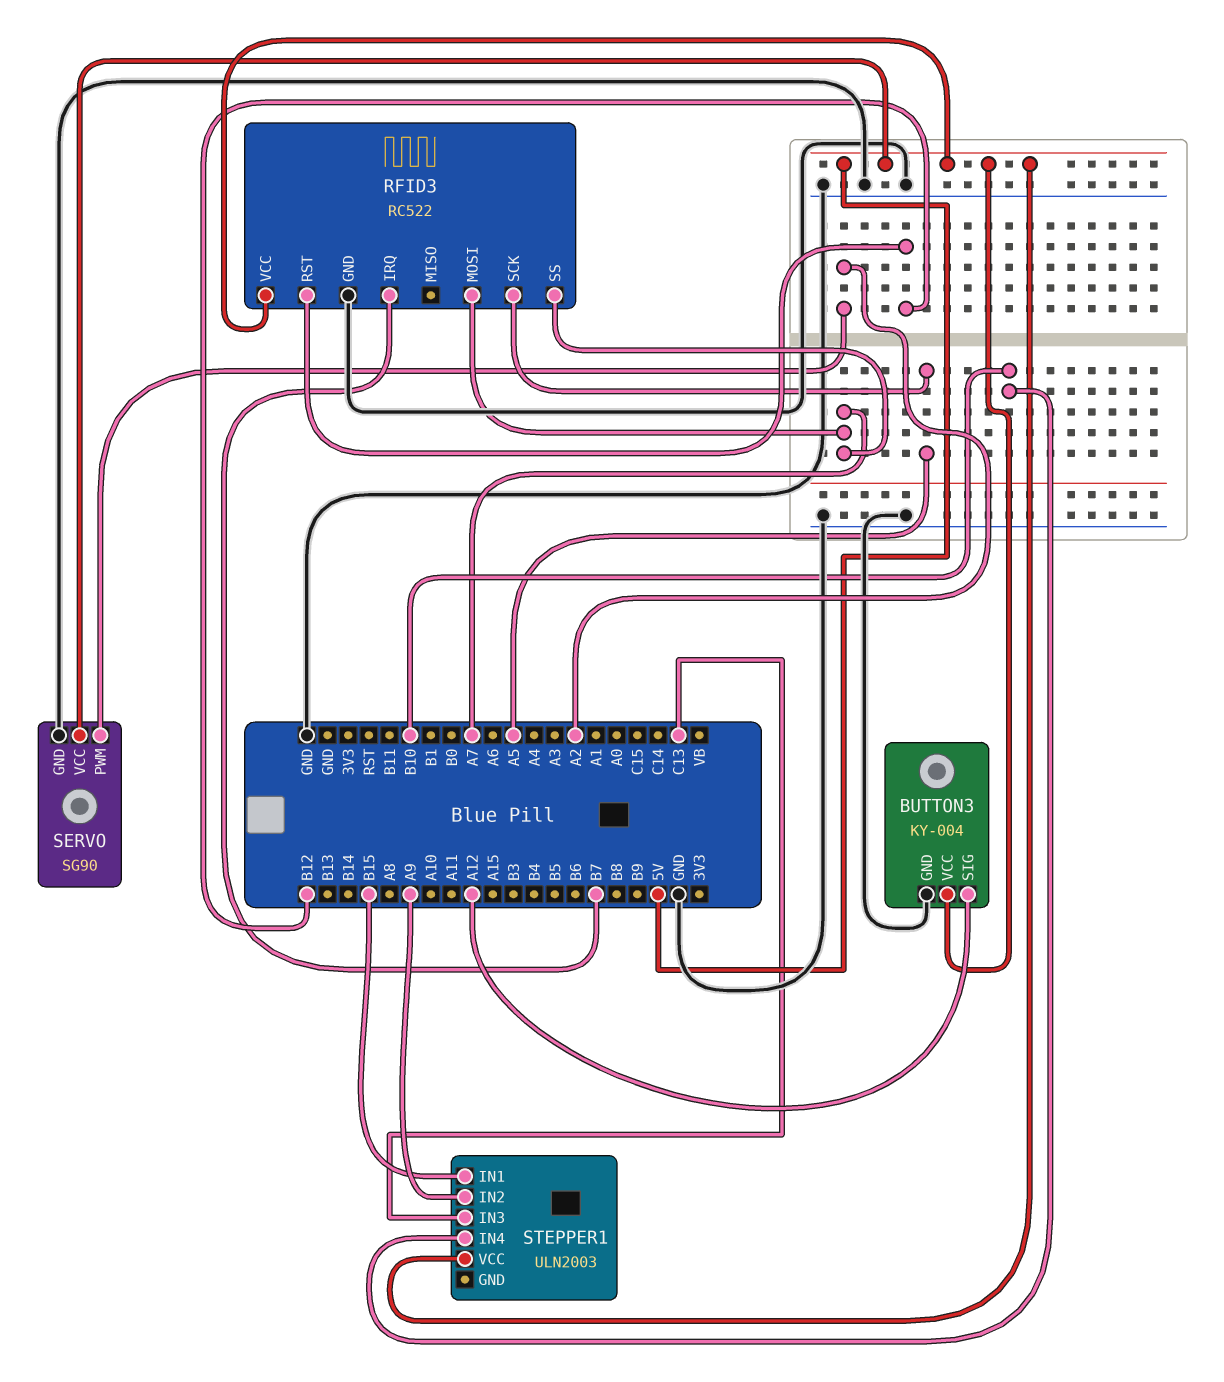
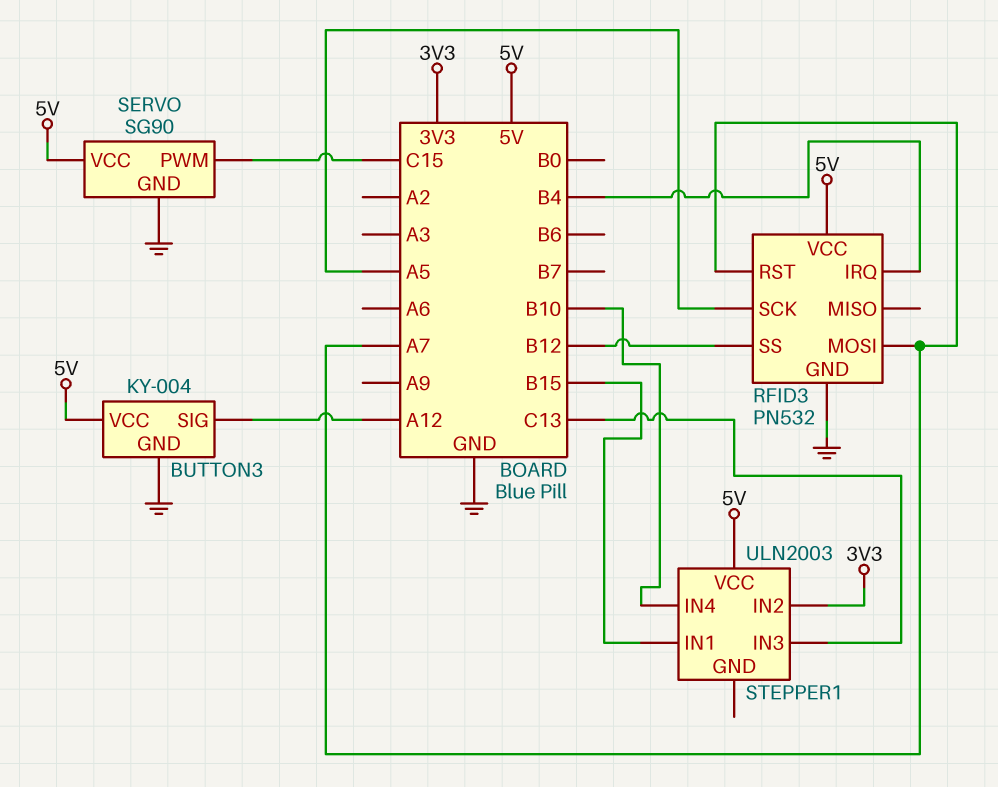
RFID3: RC522 -> PN532
RFID3 pin IRQ: B7 -> B4
RFID3 pin RST: B12 -> A7
RFID3 pin SS: A7 -> B12
SERVO pin PWM: A2 -> C15
STEPPER1 pin IN2: A9 -> 3V3

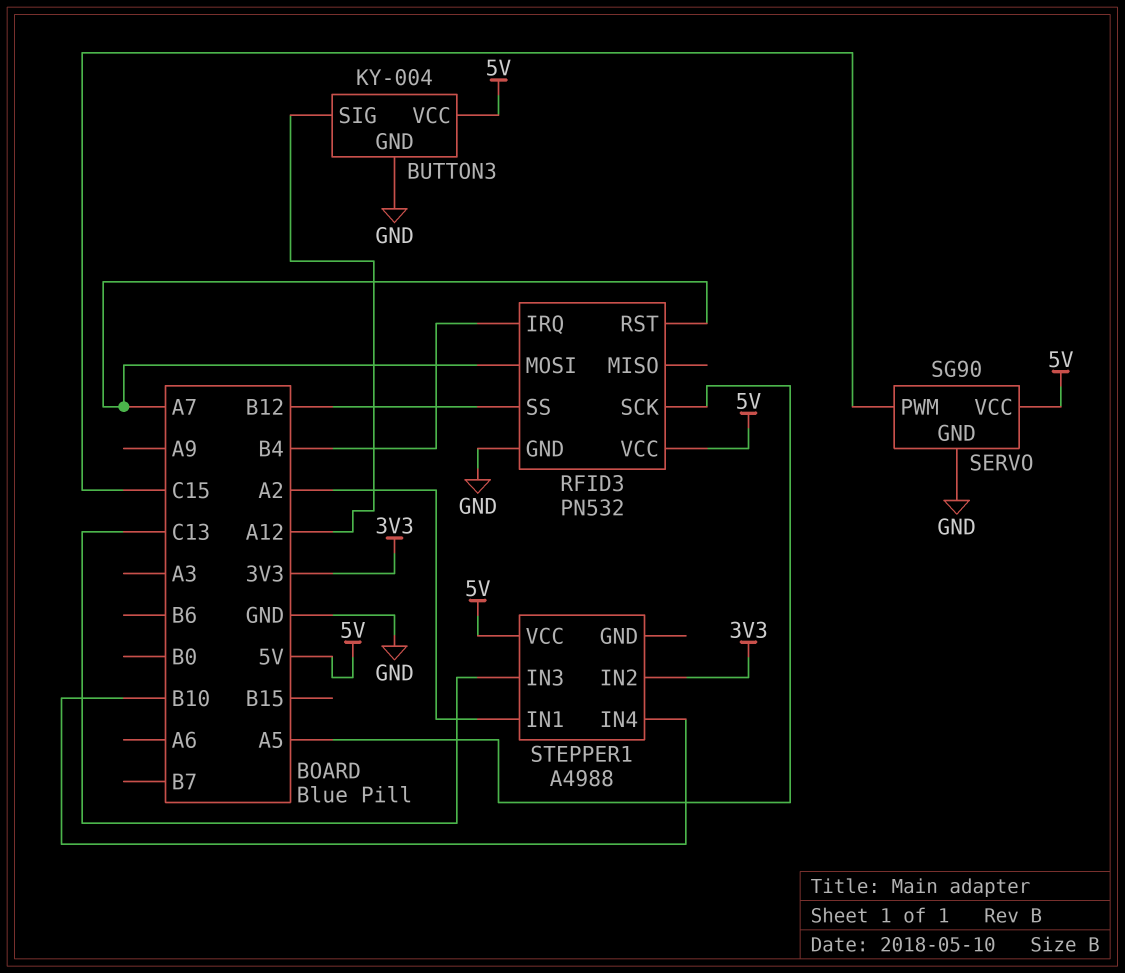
STEPPER1: ULN2003 -> A4988
STEPPER1 pin IN1: B15 -> A2

